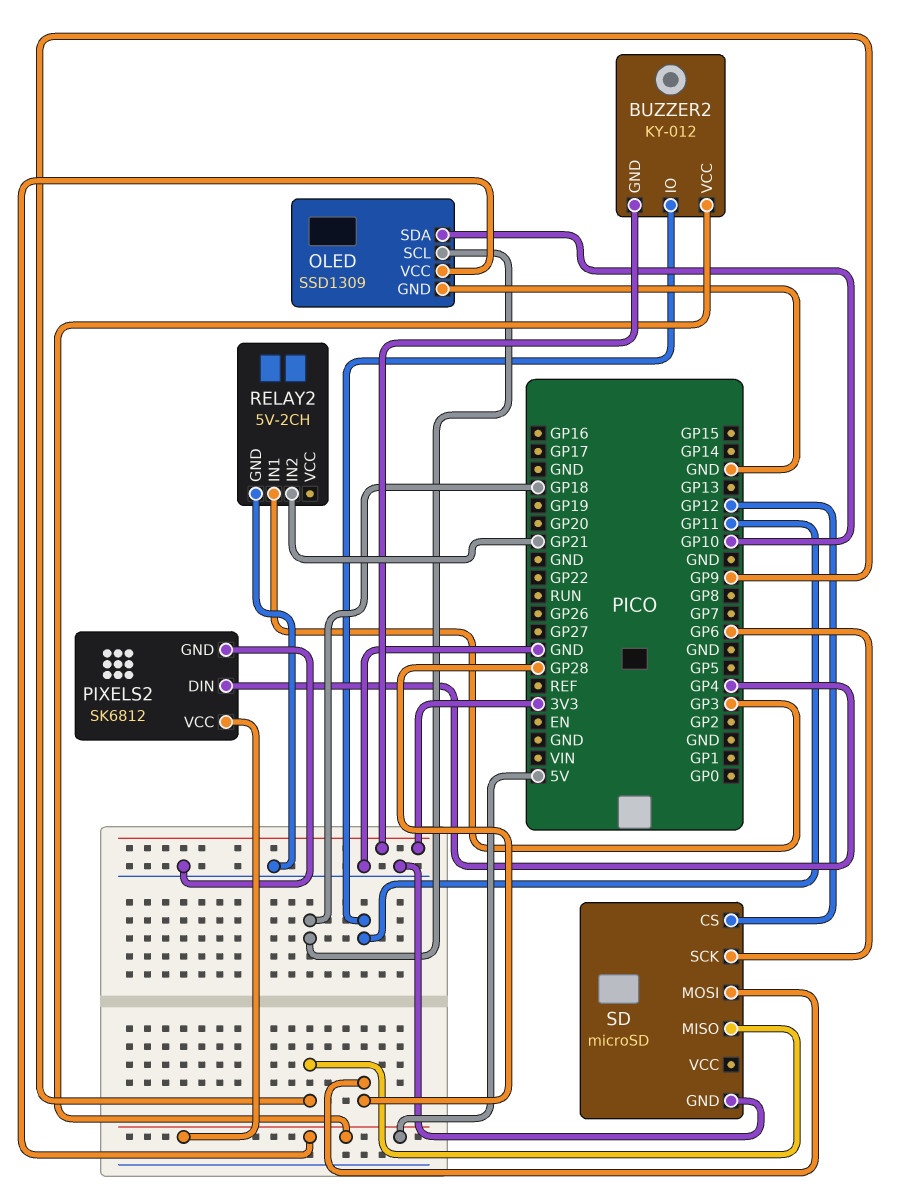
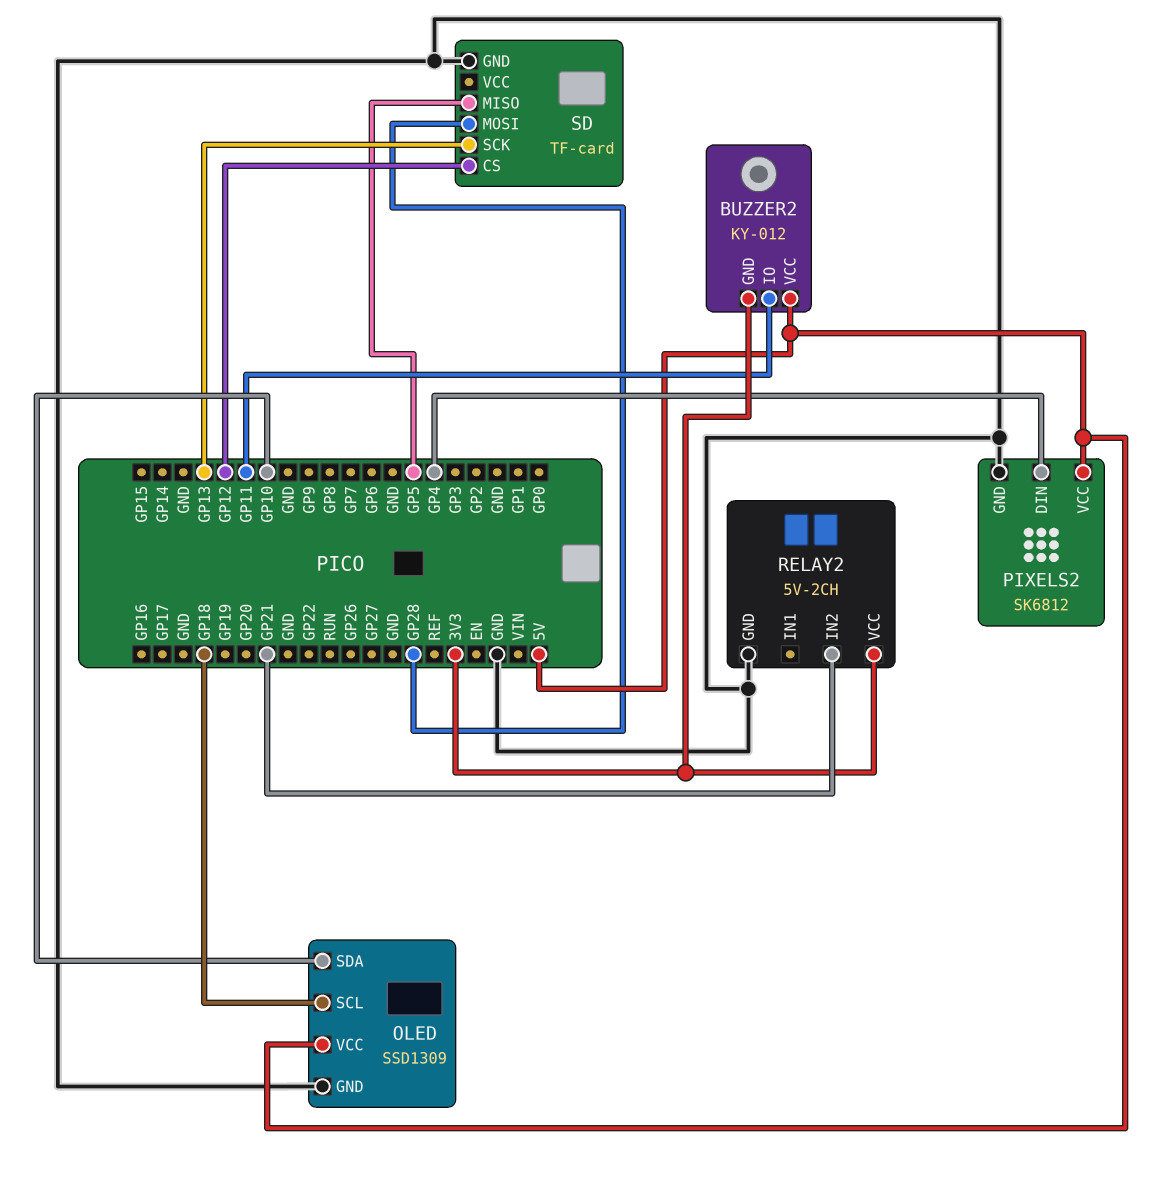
RELAY2 pin IN1: GP3 -> none
RELAY2 pin VCC: none -> 3V3
SD: microSD -> TF-card
SD pin MISO: GP9 -> GP5
SD pin SCK: GP6 -> GP13

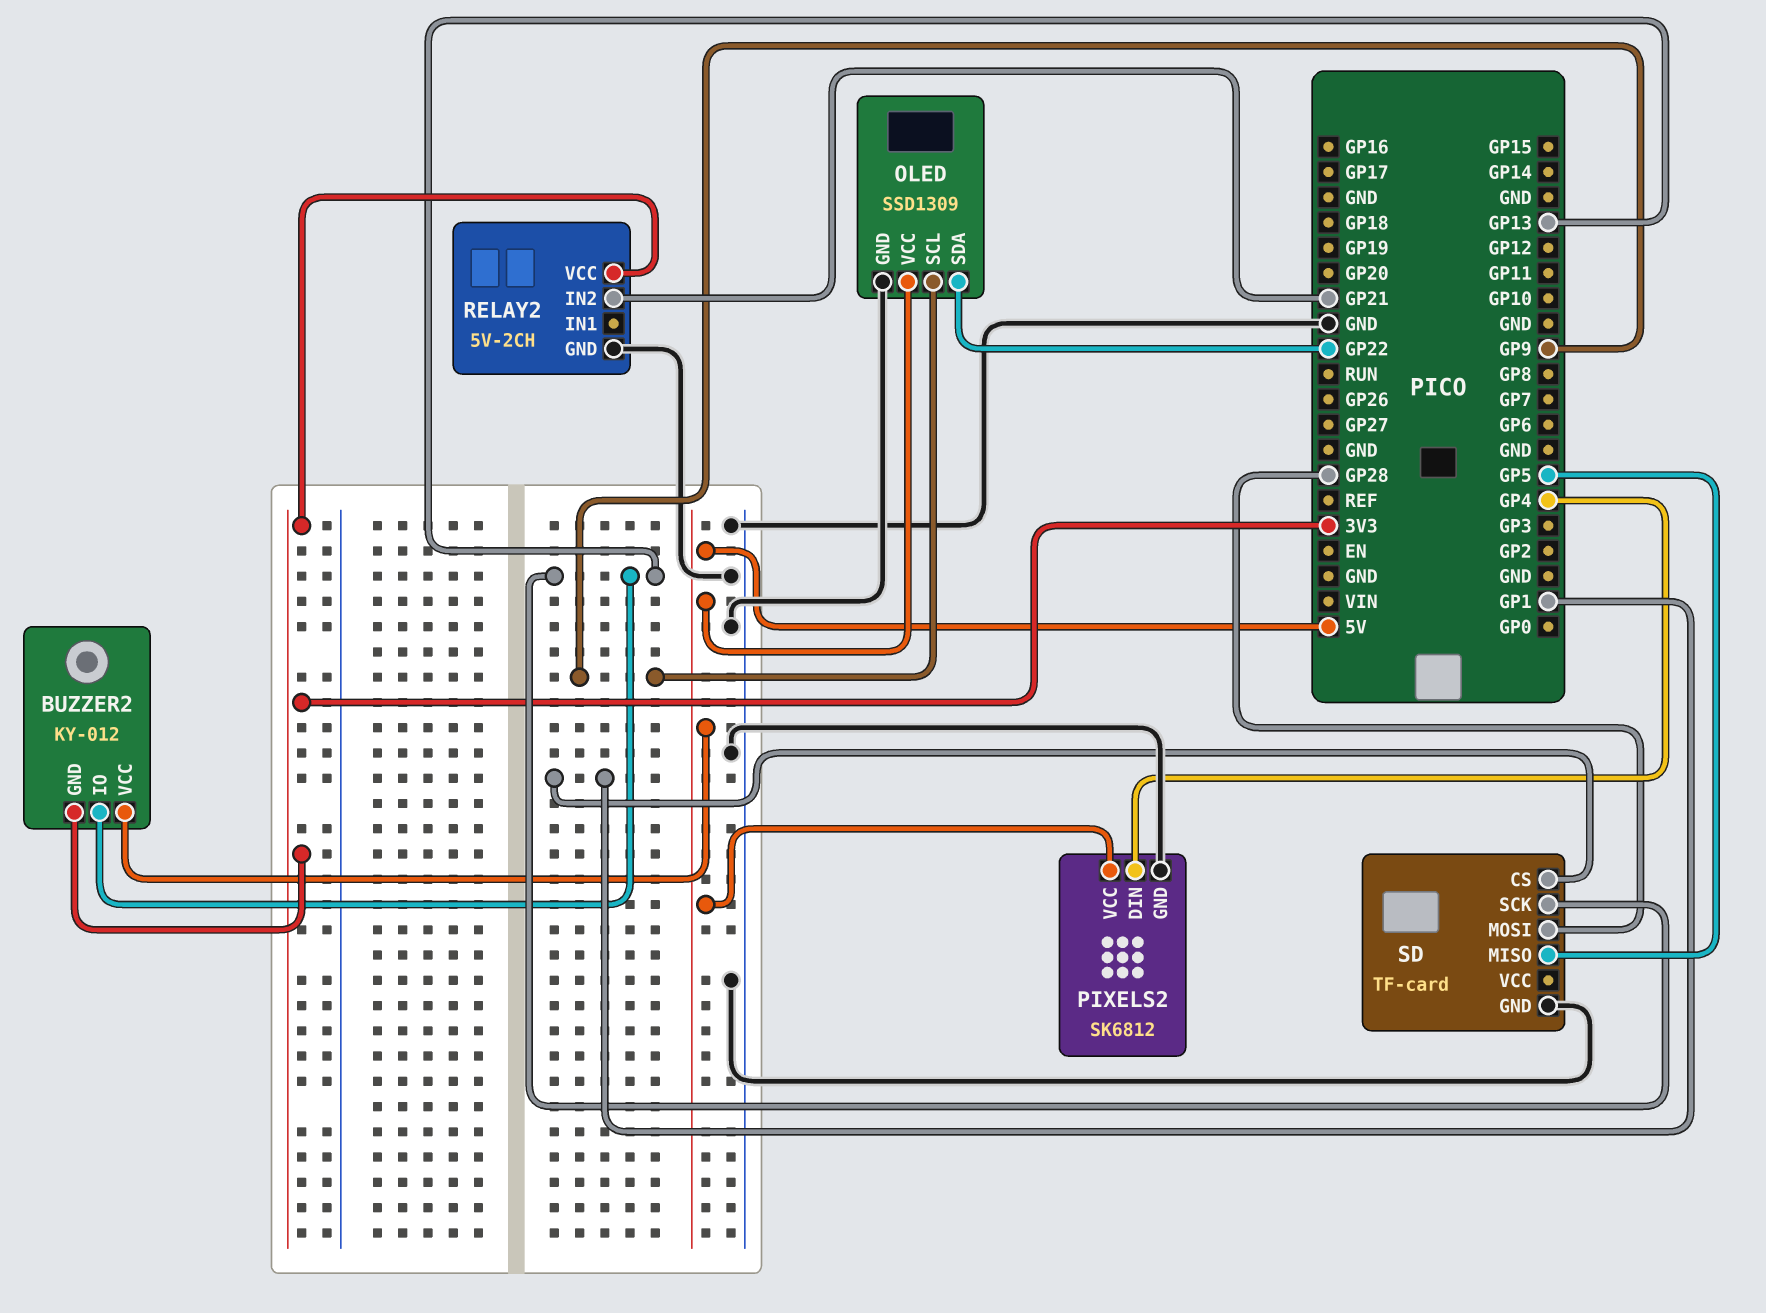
BUZZER2 pin IO: GP11 -> GP13
OLED pin SCL: GP18 -> GP9
OLED pin SDA: GP10 -> GP22
SD pin CS: GP12 -> GP1

